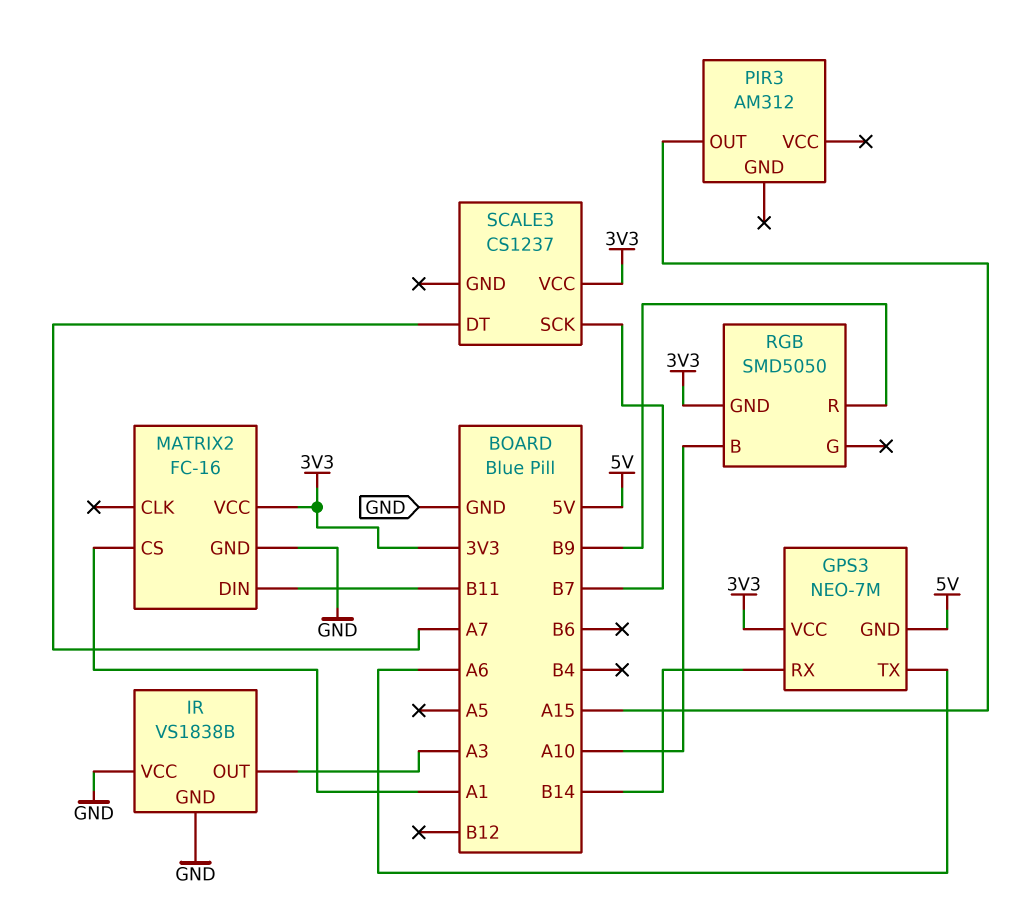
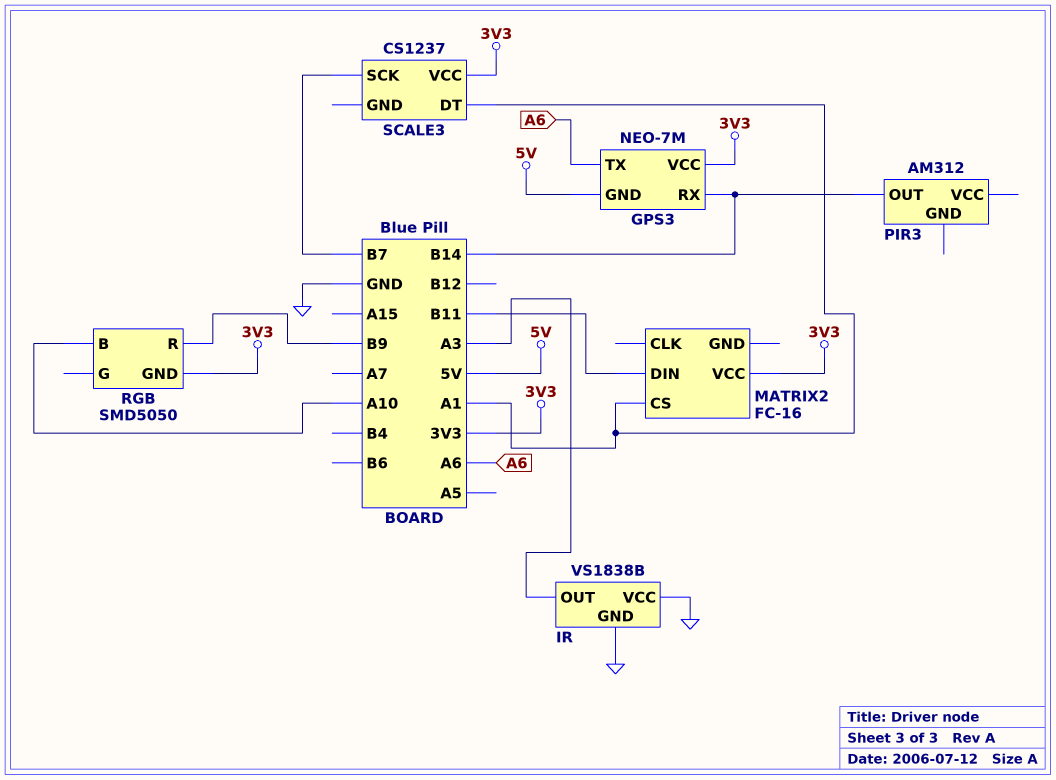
MATRIX2 pin GND: GND -> none
PIR3 pin OUT: A15 -> B14
SCALE3 pin DT: A7 -> A1

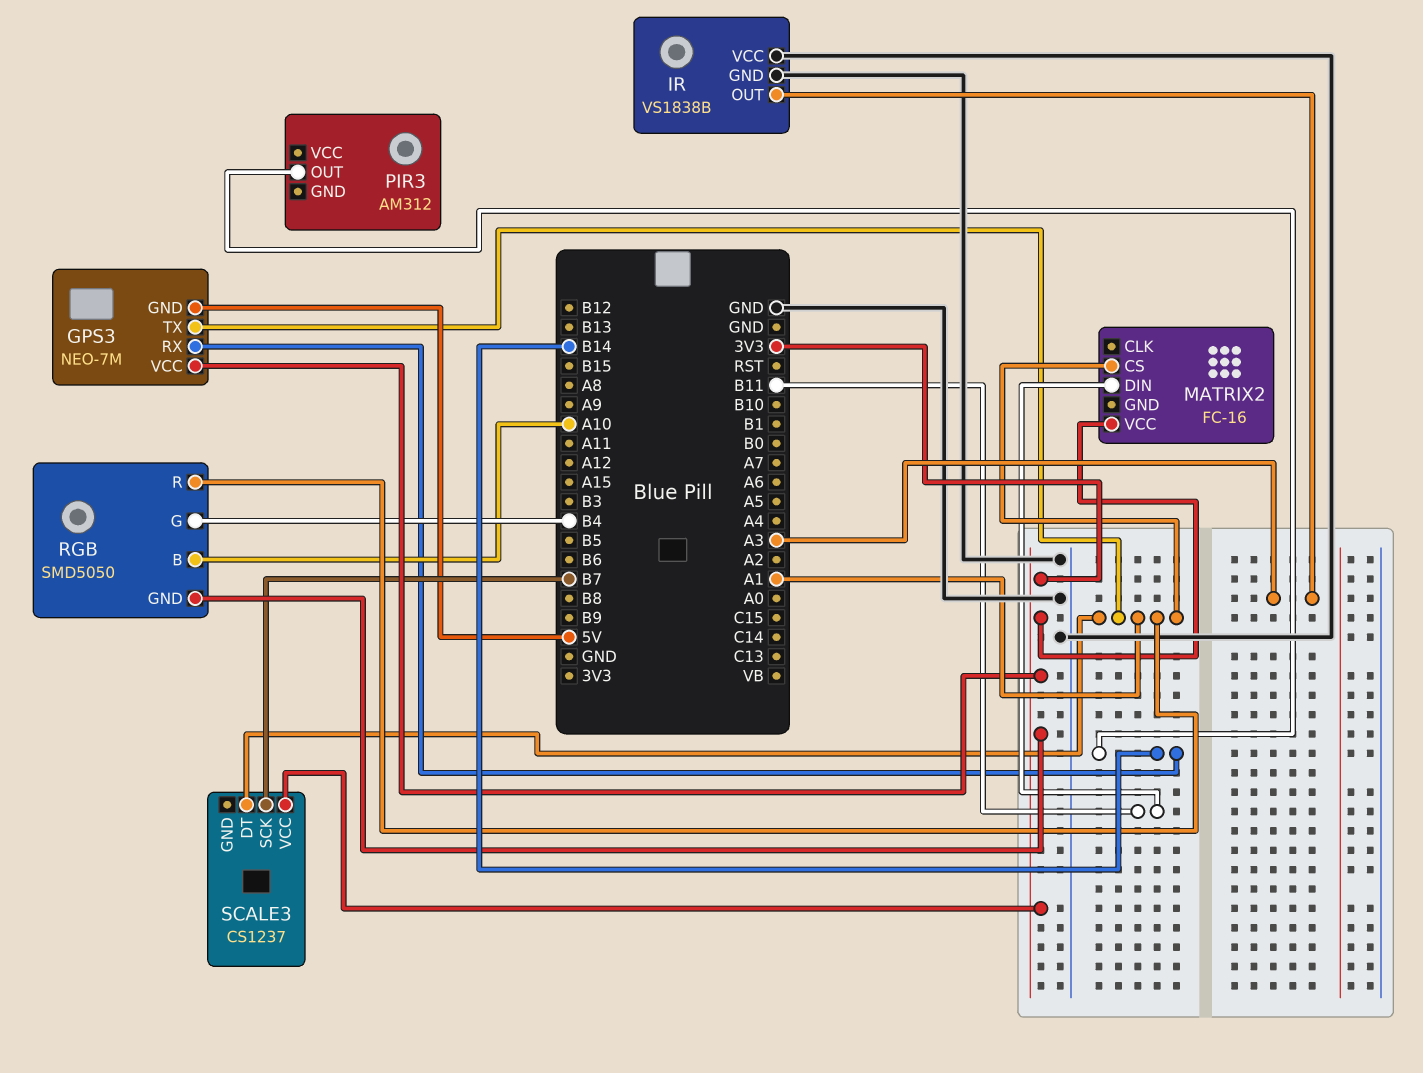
GPS3 pin TX: A6 -> A1
RGB pin G: none -> B4
RGB pin R: B9 -> A1

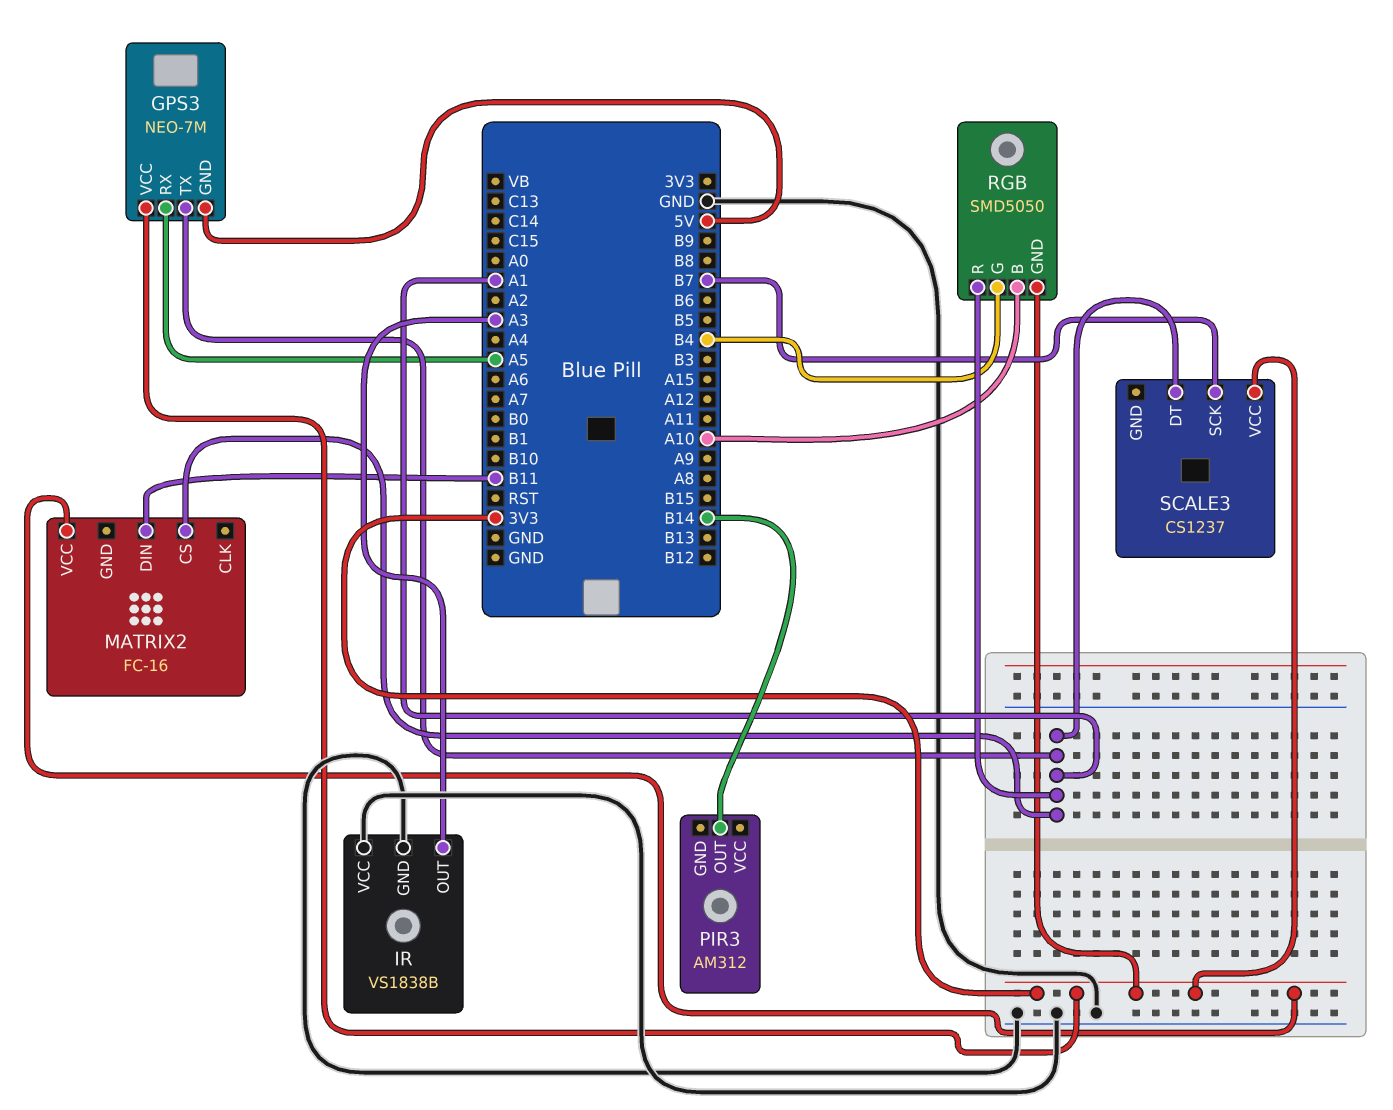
GPS3 pin RX: B14 -> A5

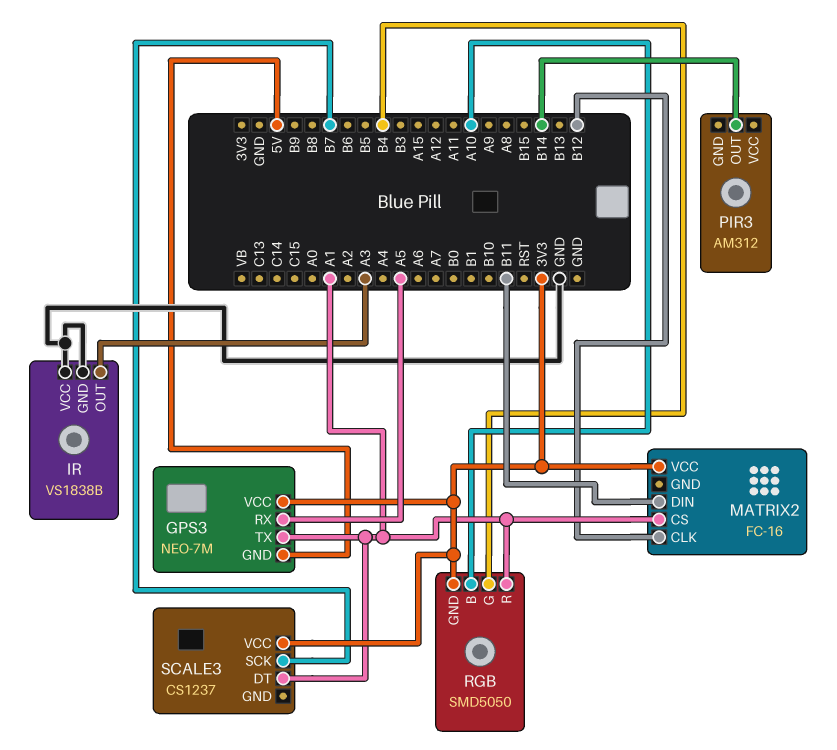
MATRIX2 pin CLK: none -> B12

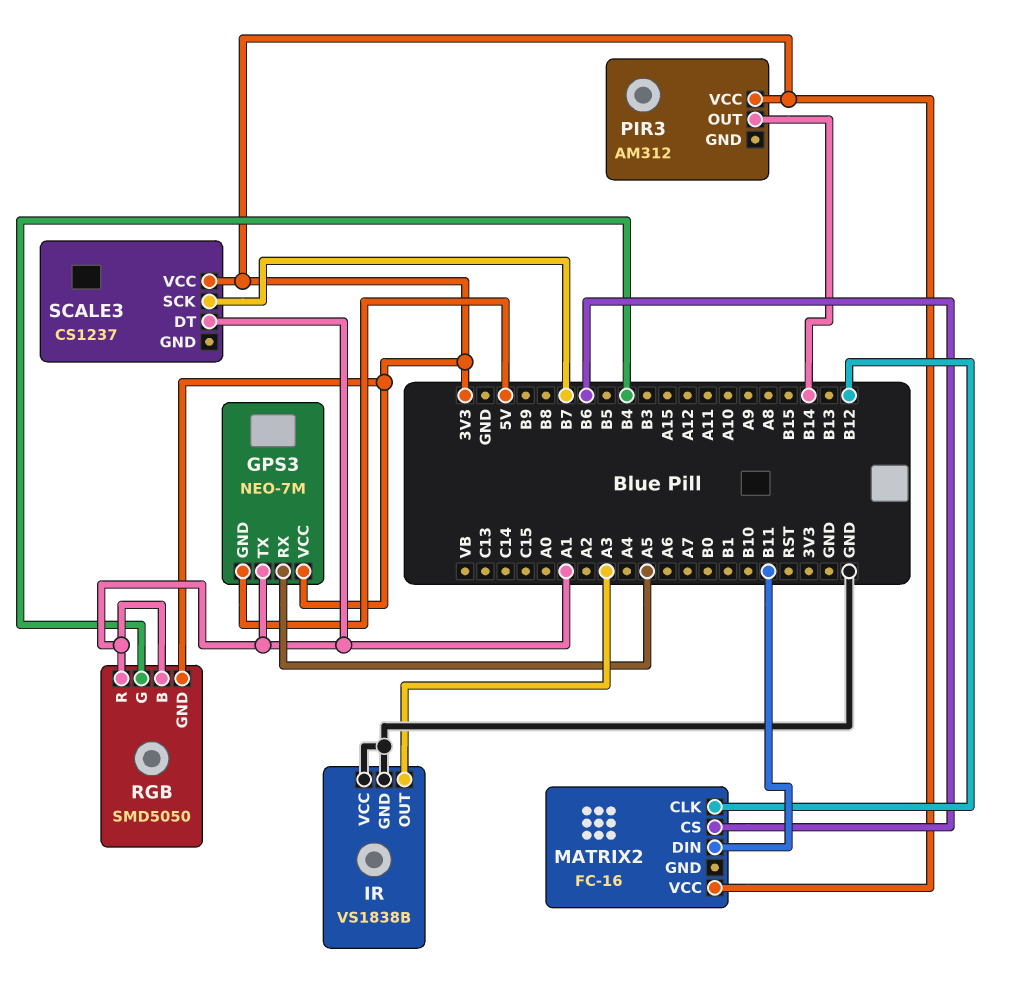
MATRIX2 pin CS: A1 -> B6
PIR3 pin VCC: none -> 3V3
RGB pin B: A10 -> A1

